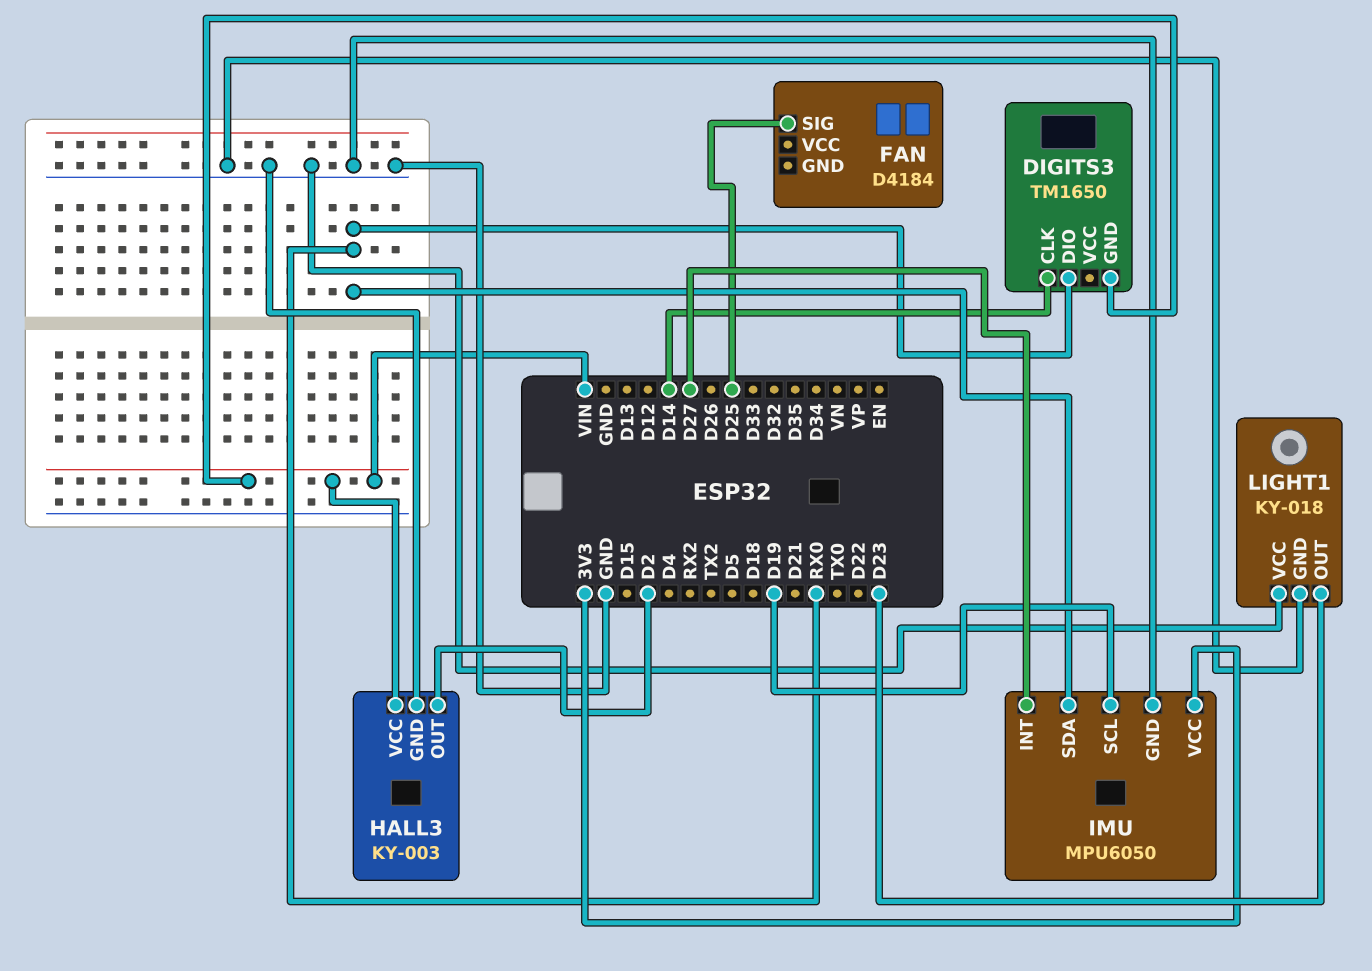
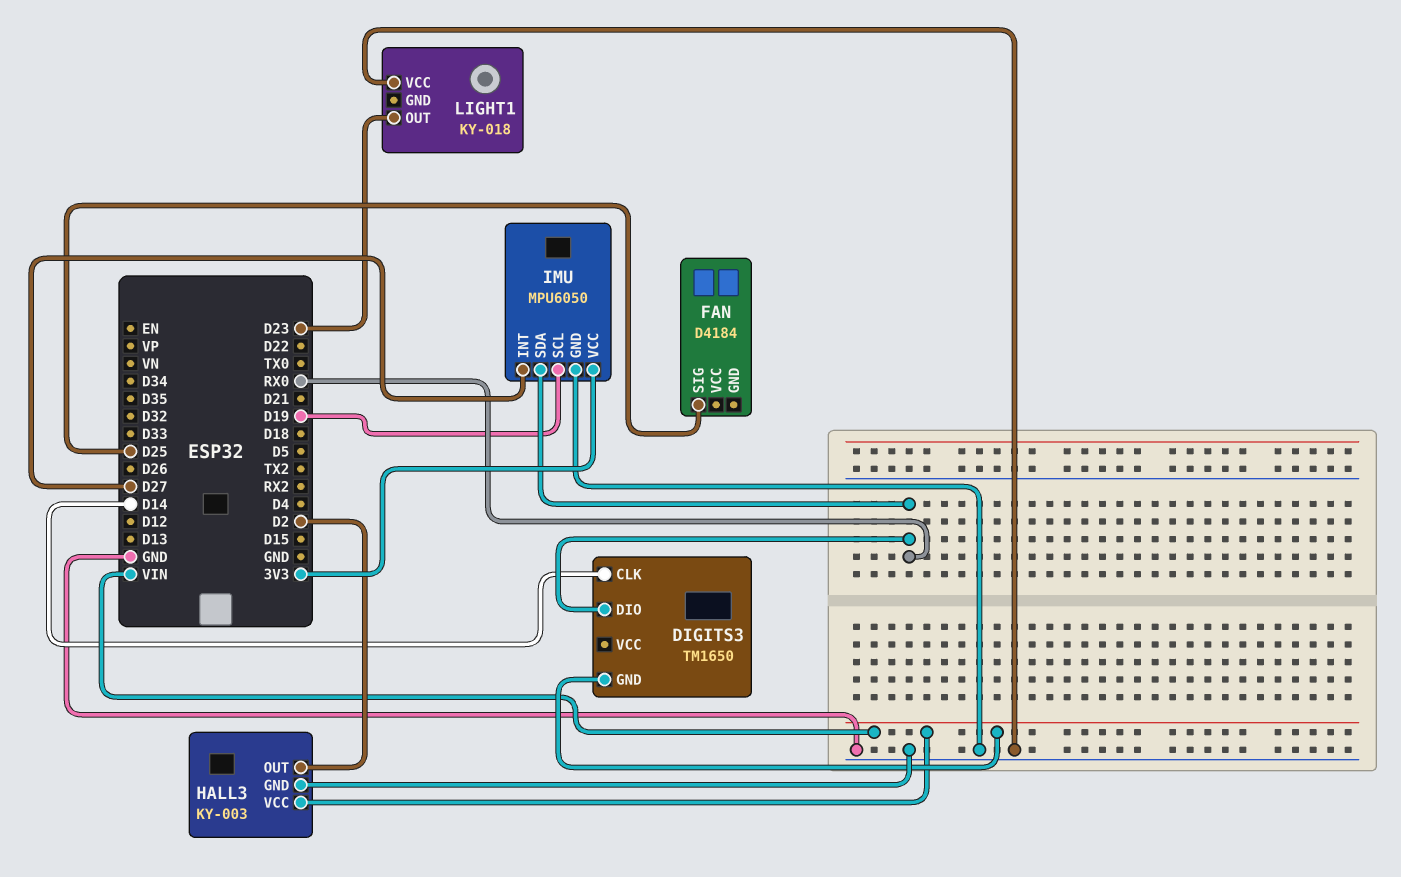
LIGHT1 pin GND: GND -> none

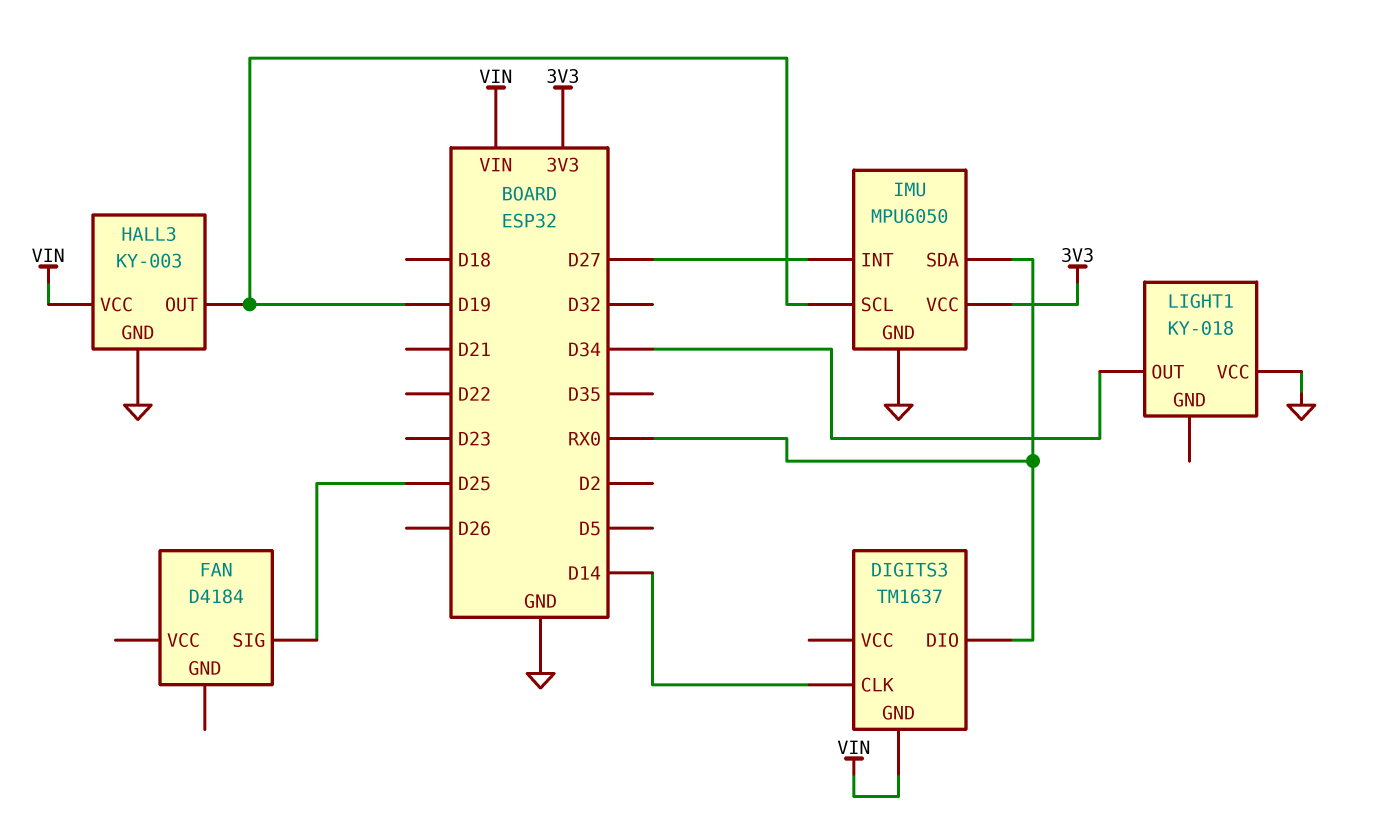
DIGITS3: TM1650 -> TM1637
HALL3 pin OUT: D2 -> D19
LIGHT1 pin OUT: D23 -> D34

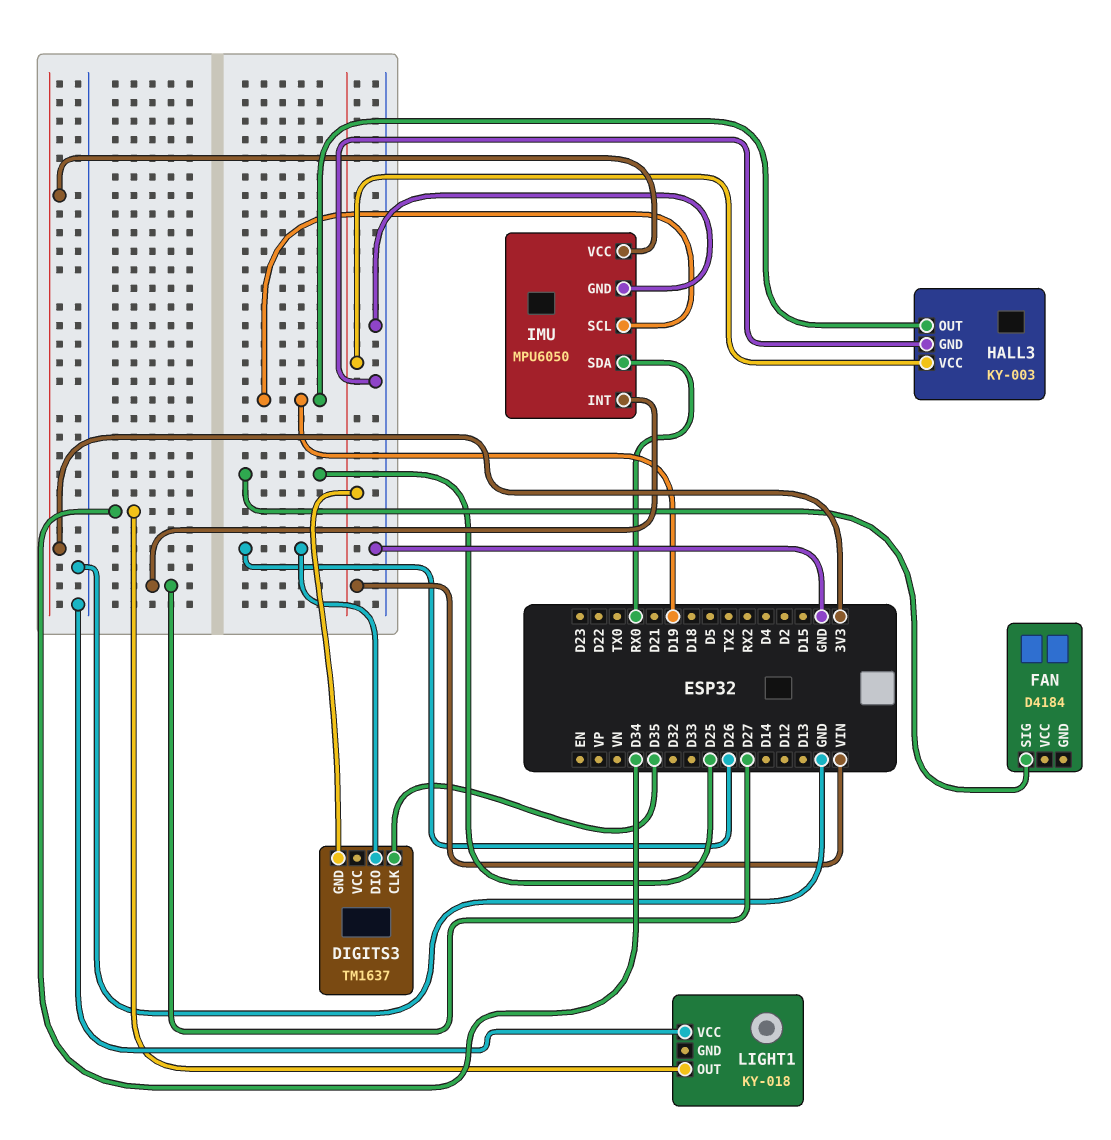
DIGITS3 pin CLK: D14 -> D35
DIGITS3 pin DIO: RX0 -> D26

